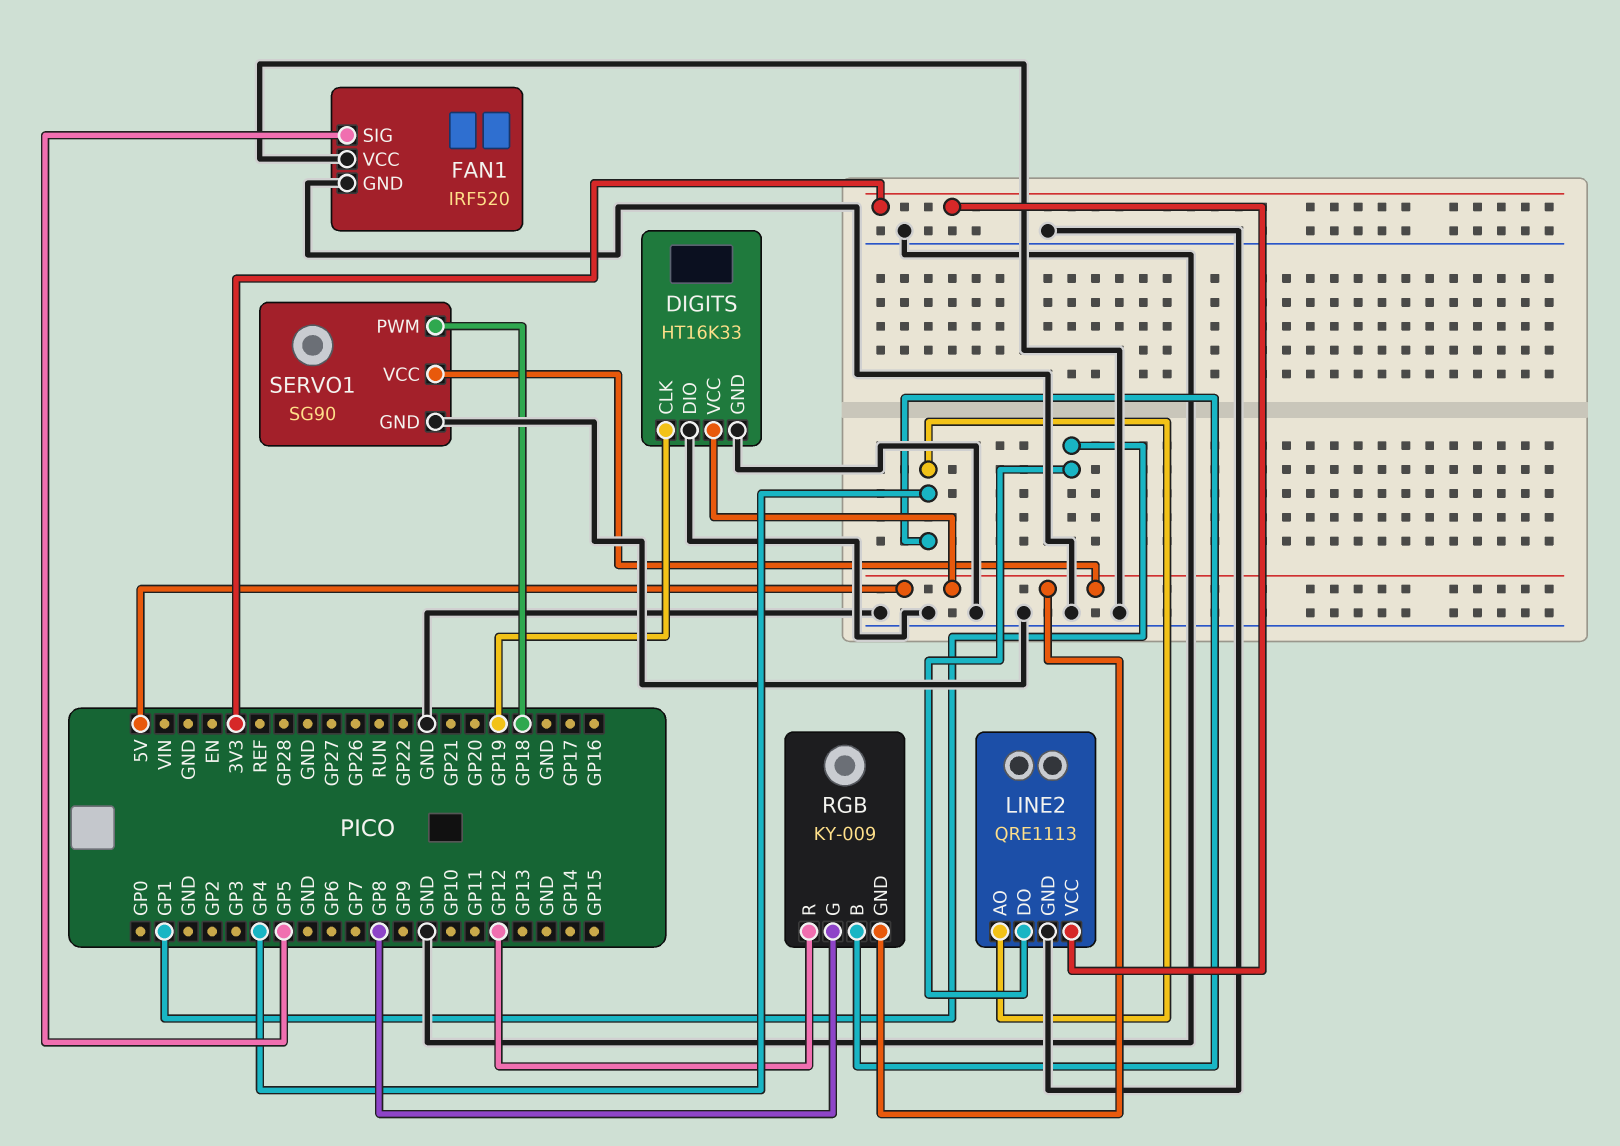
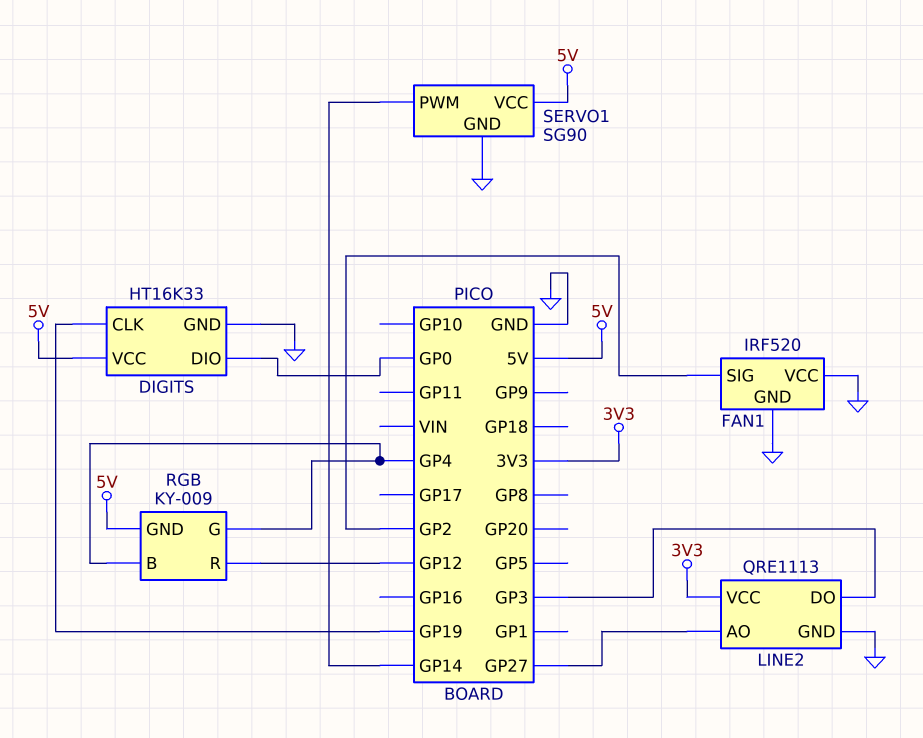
DIGITS pin DIO: GND -> GP0
FAN1 pin SIG: GP5 -> GP2
LINE2 pin AO: GP4 -> GP27
LINE2 pin DO: GP1 -> GP3
RGB pin G: GP8 -> GP4
SERVO1 pin PWM: GP18 -> GP14

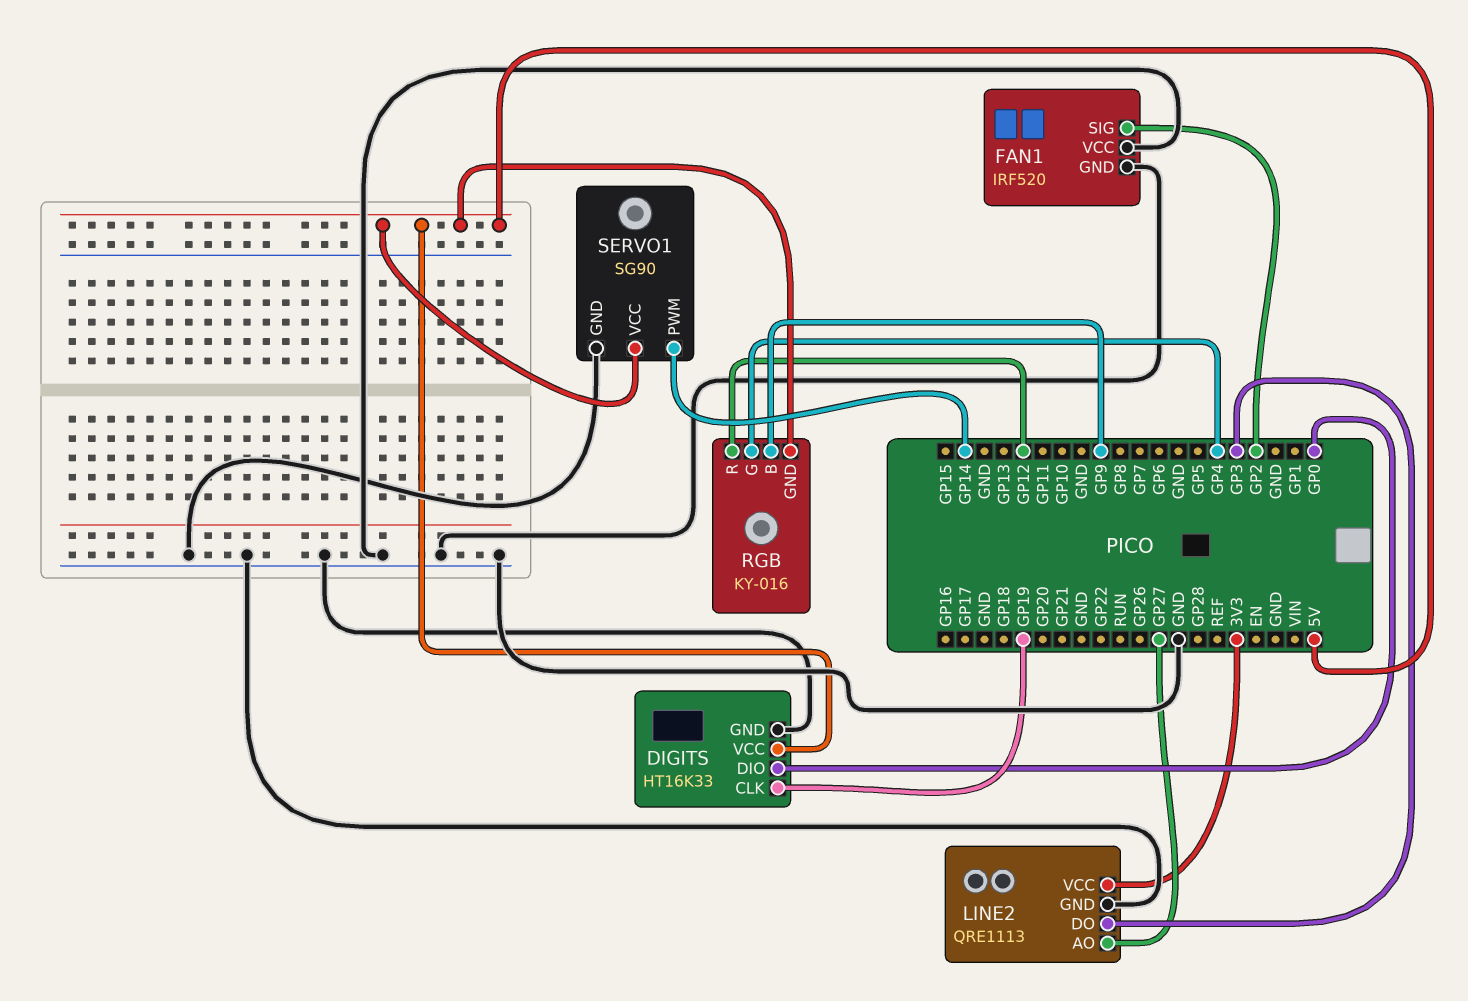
RGB: KY-009 -> KY-016
RGB pin B: GP4 -> GP9

